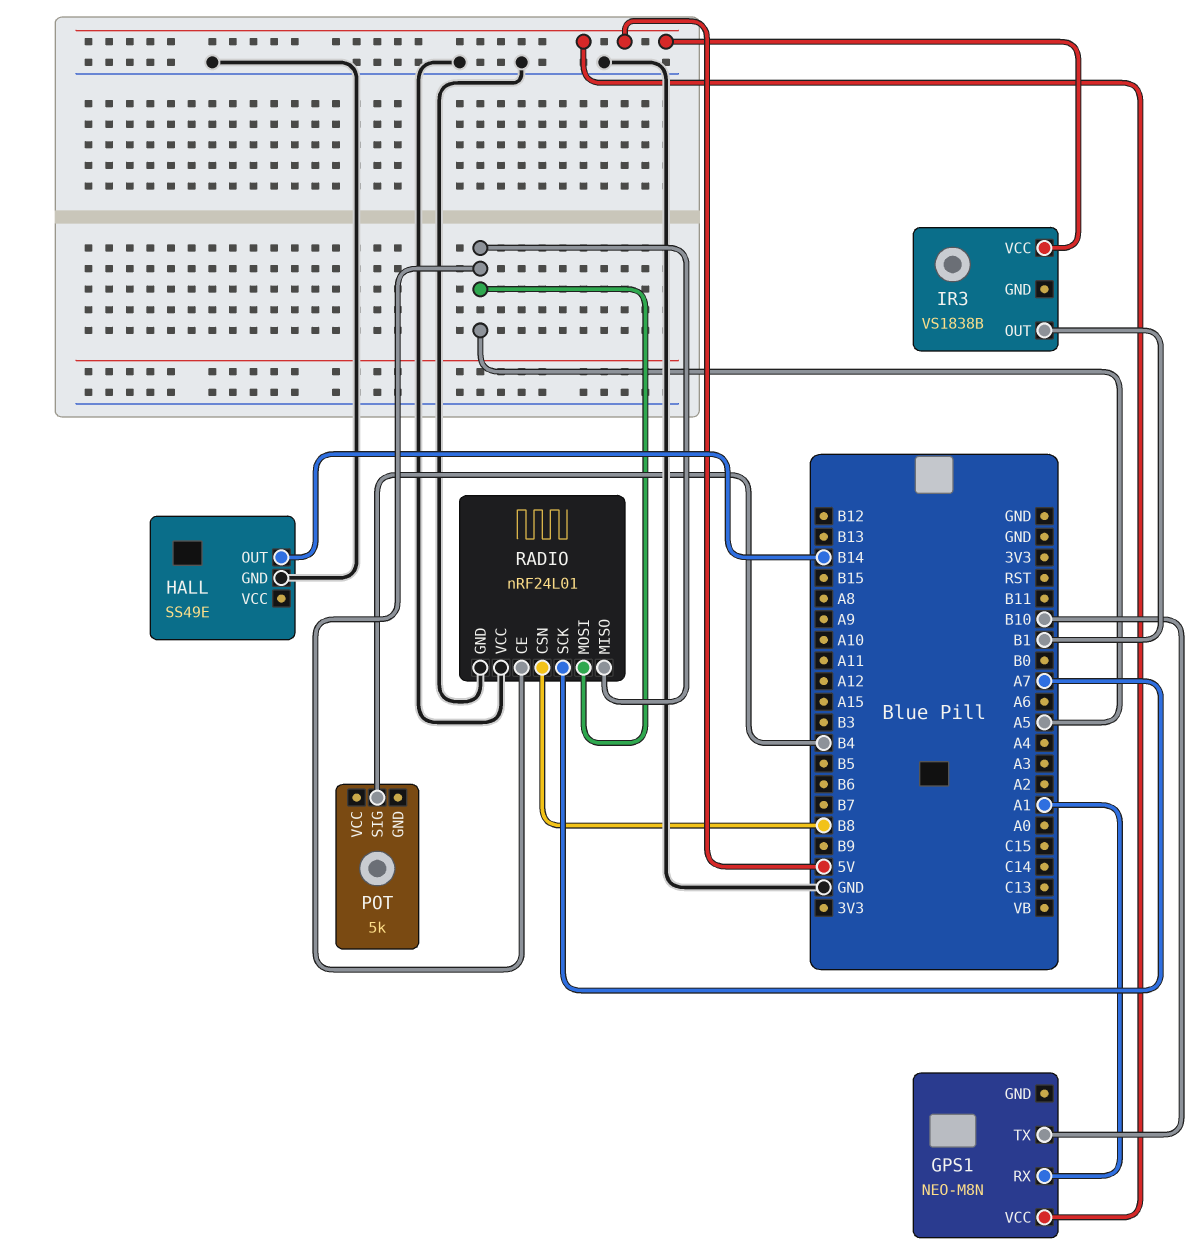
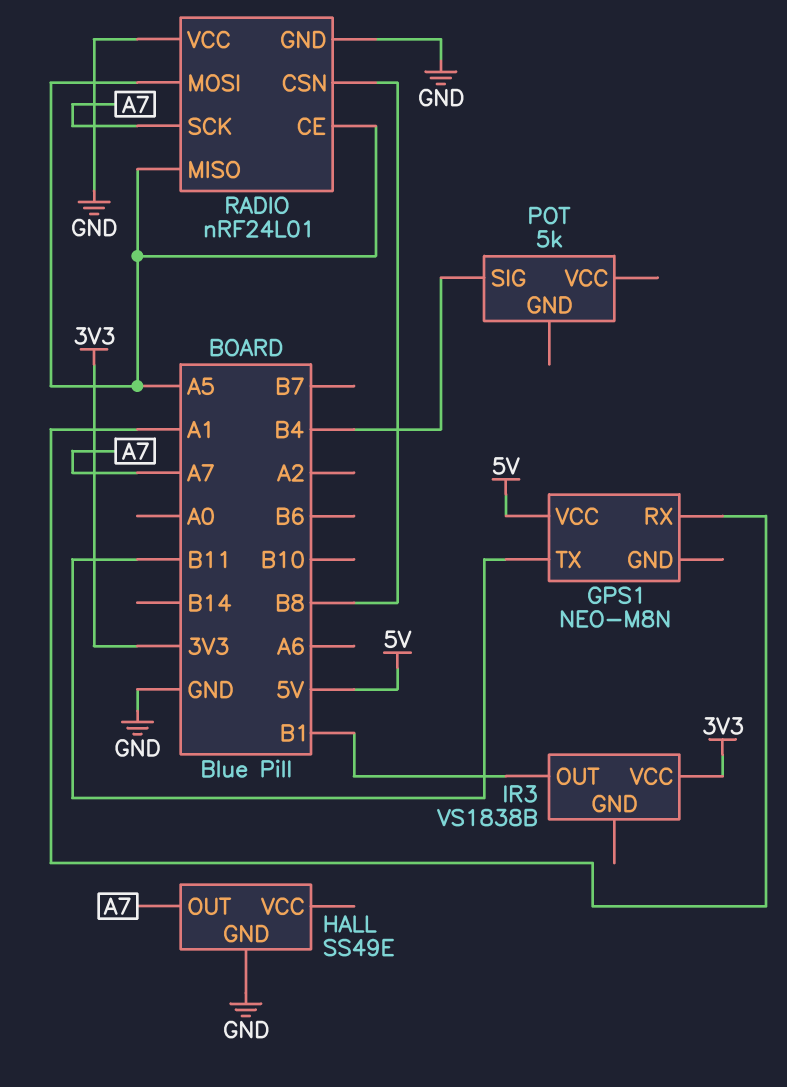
GPS1 pin TX: B10 -> B11
HALL pin OUT: B14 -> A7
IR3 pin VCC: 5V -> 3V3

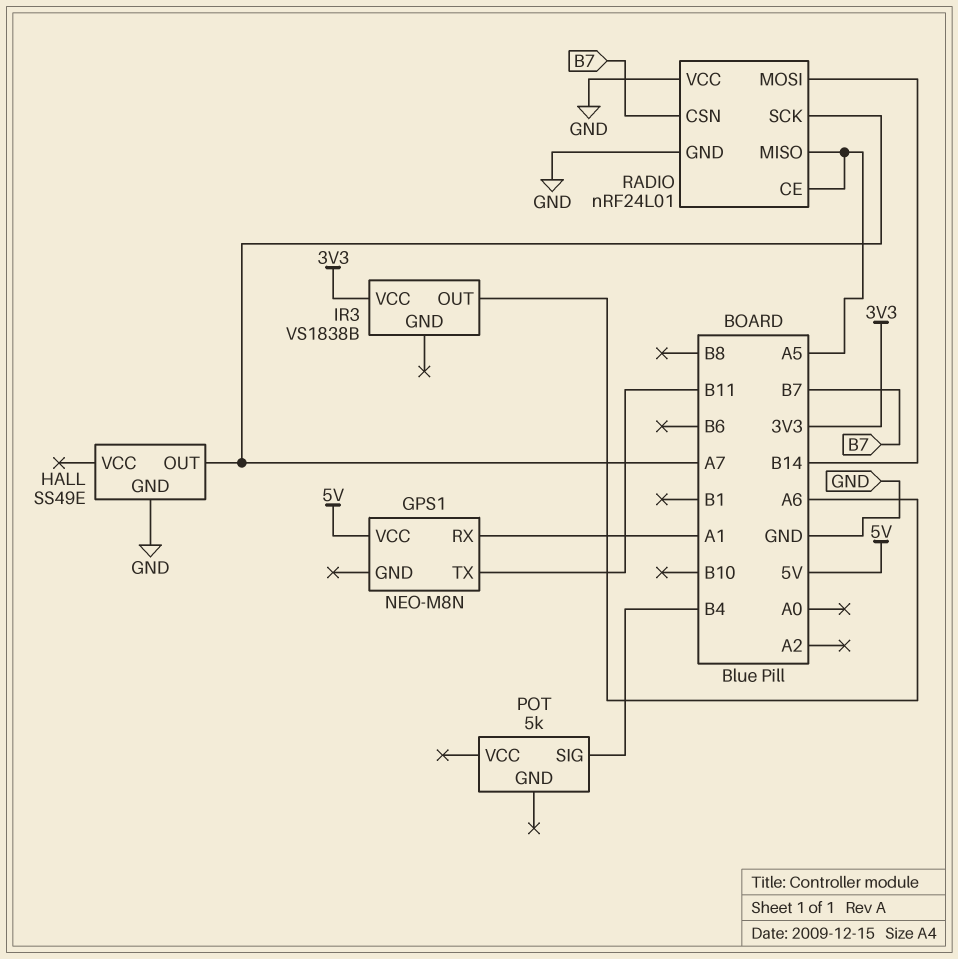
IR3 pin OUT: B1 -> A6
RADIO pin CSN: B8 -> B7
RADIO pin MOSI: A5 -> B14

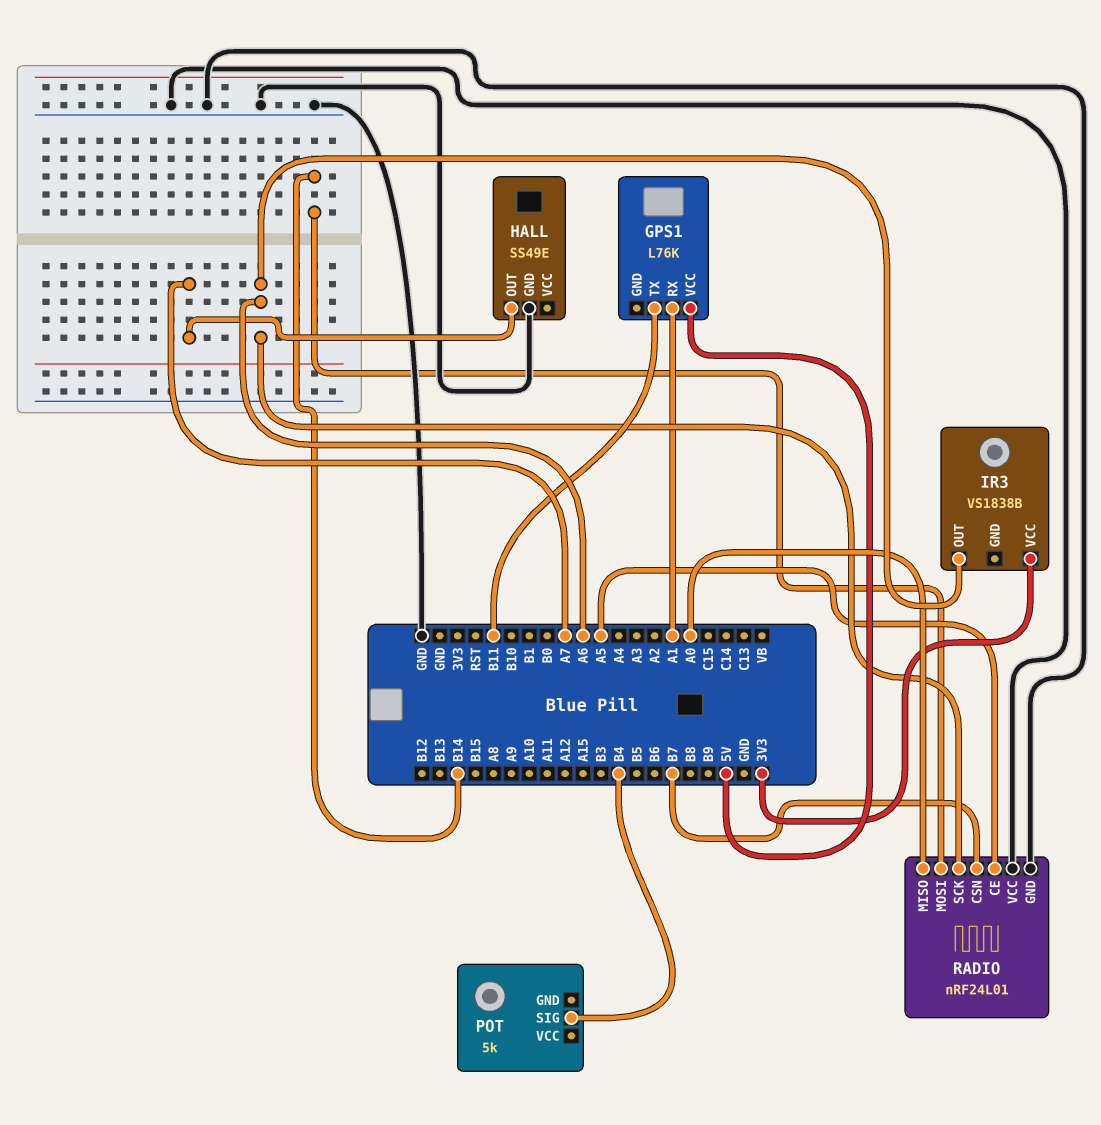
GPS1: NEO-M8N -> L76K
RADIO pin MISO: A5 -> A0
RADIO pin SCK: A7 -> A6

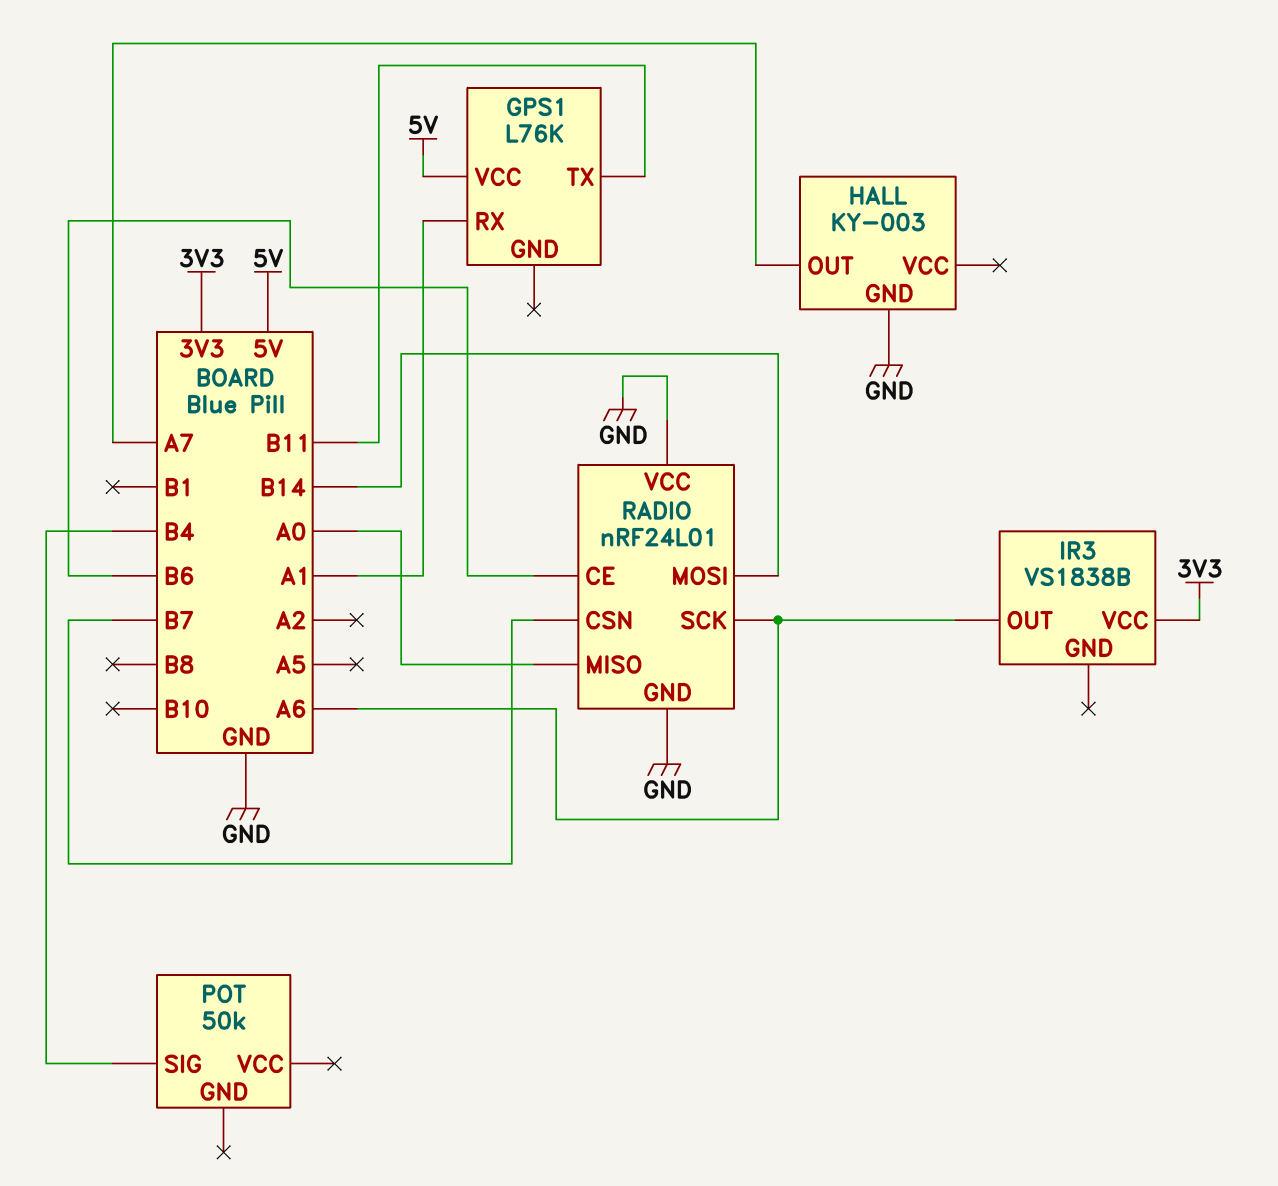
HALL: SS49E -> KY-003
POT: 5k -> 50k
RADIO pin CE: A5 -> B6

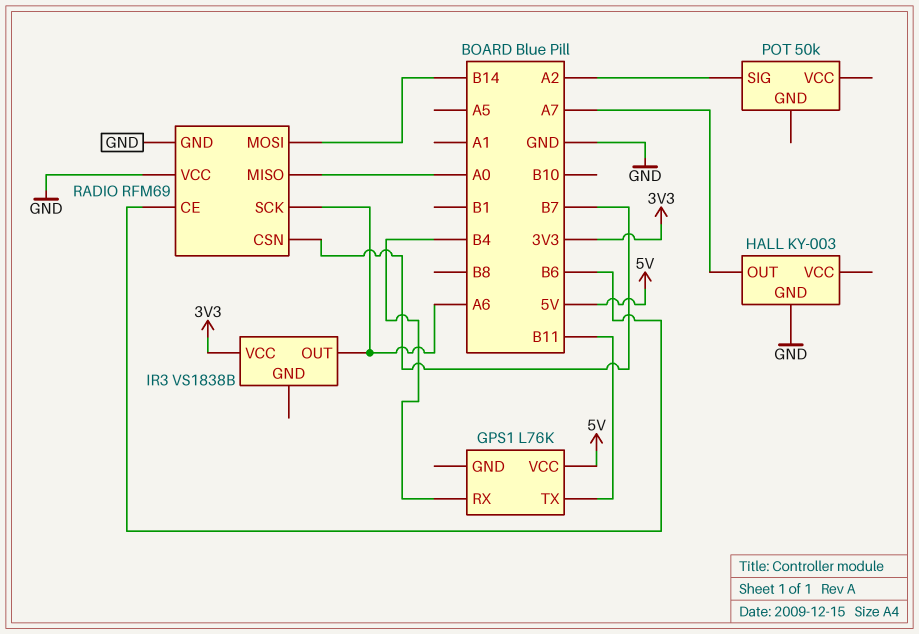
GPS1 pin RX: A1 -> B4
POT pin SIG: B4 -> A2
RADIO: nRF24L01 -> RFM69

